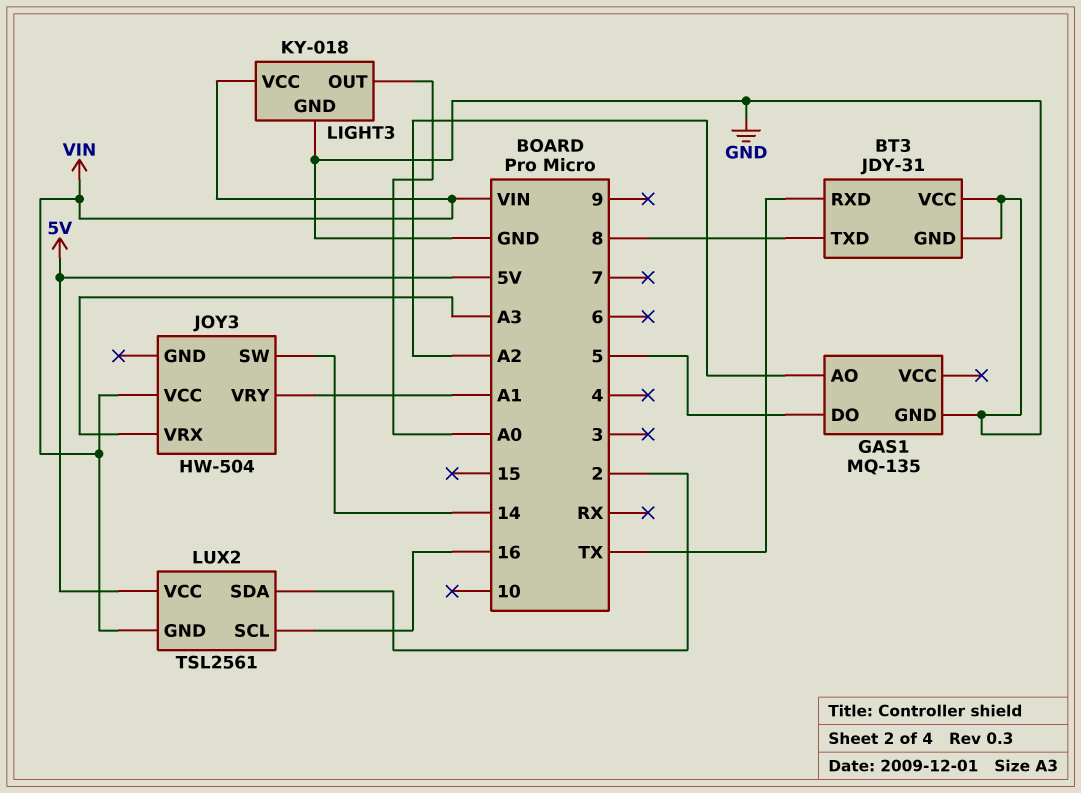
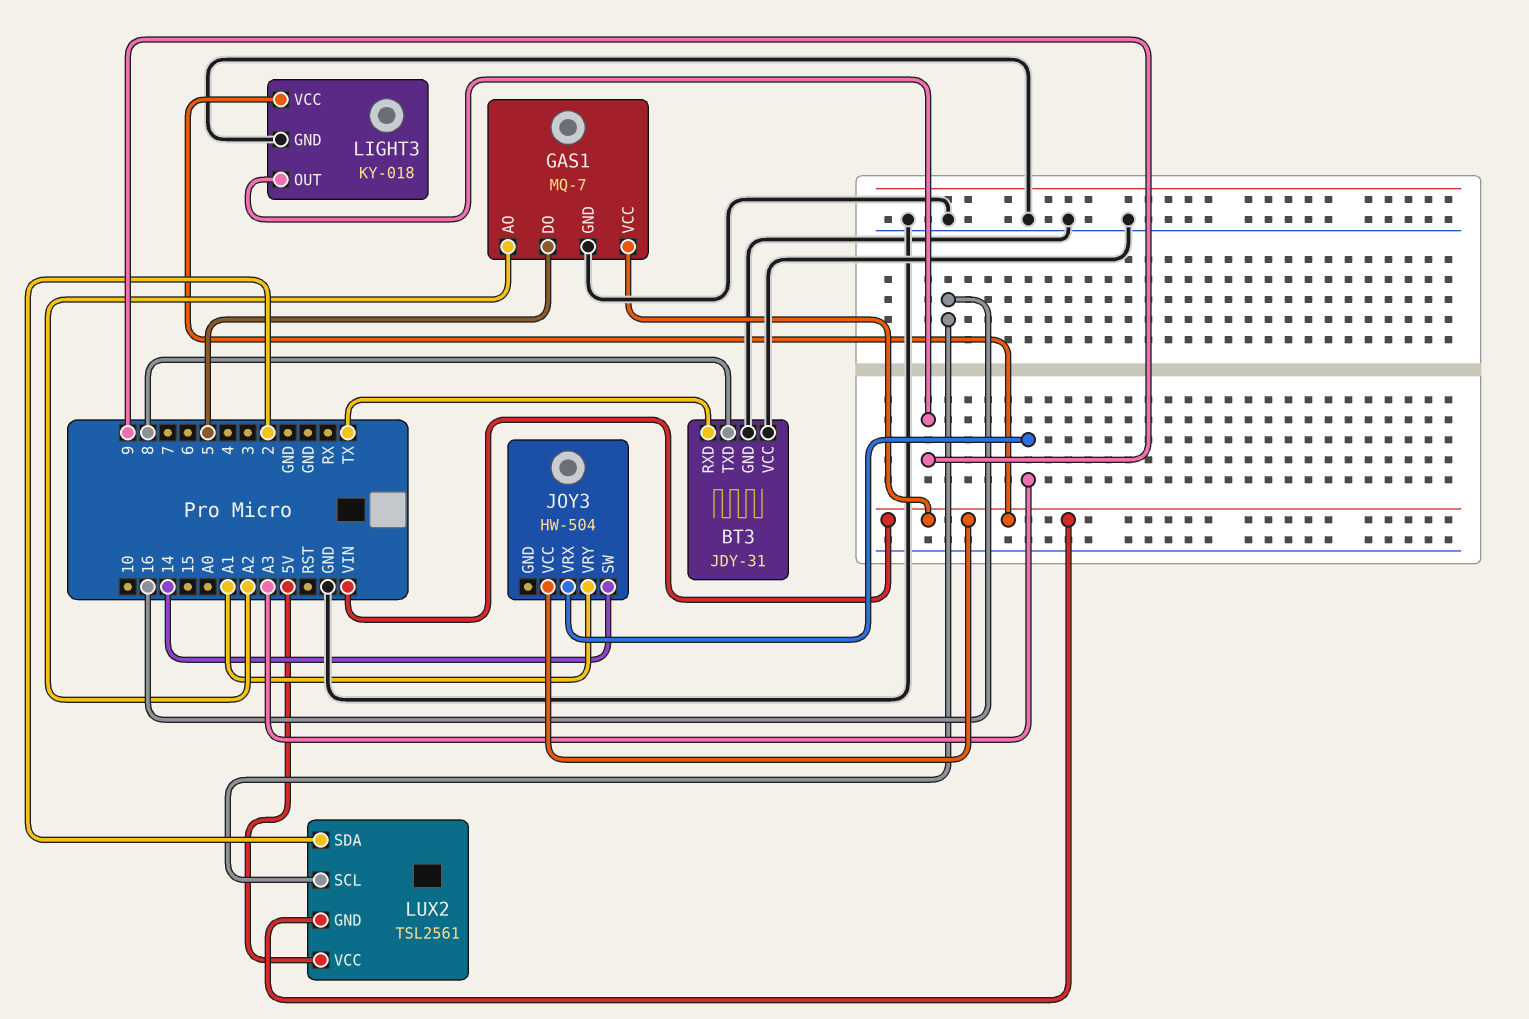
GAS1: MQ-135 -> MQ-7
GAS1 pin VCC: none -> VIN
LIGHT3 pin OUT: A0 -> 9

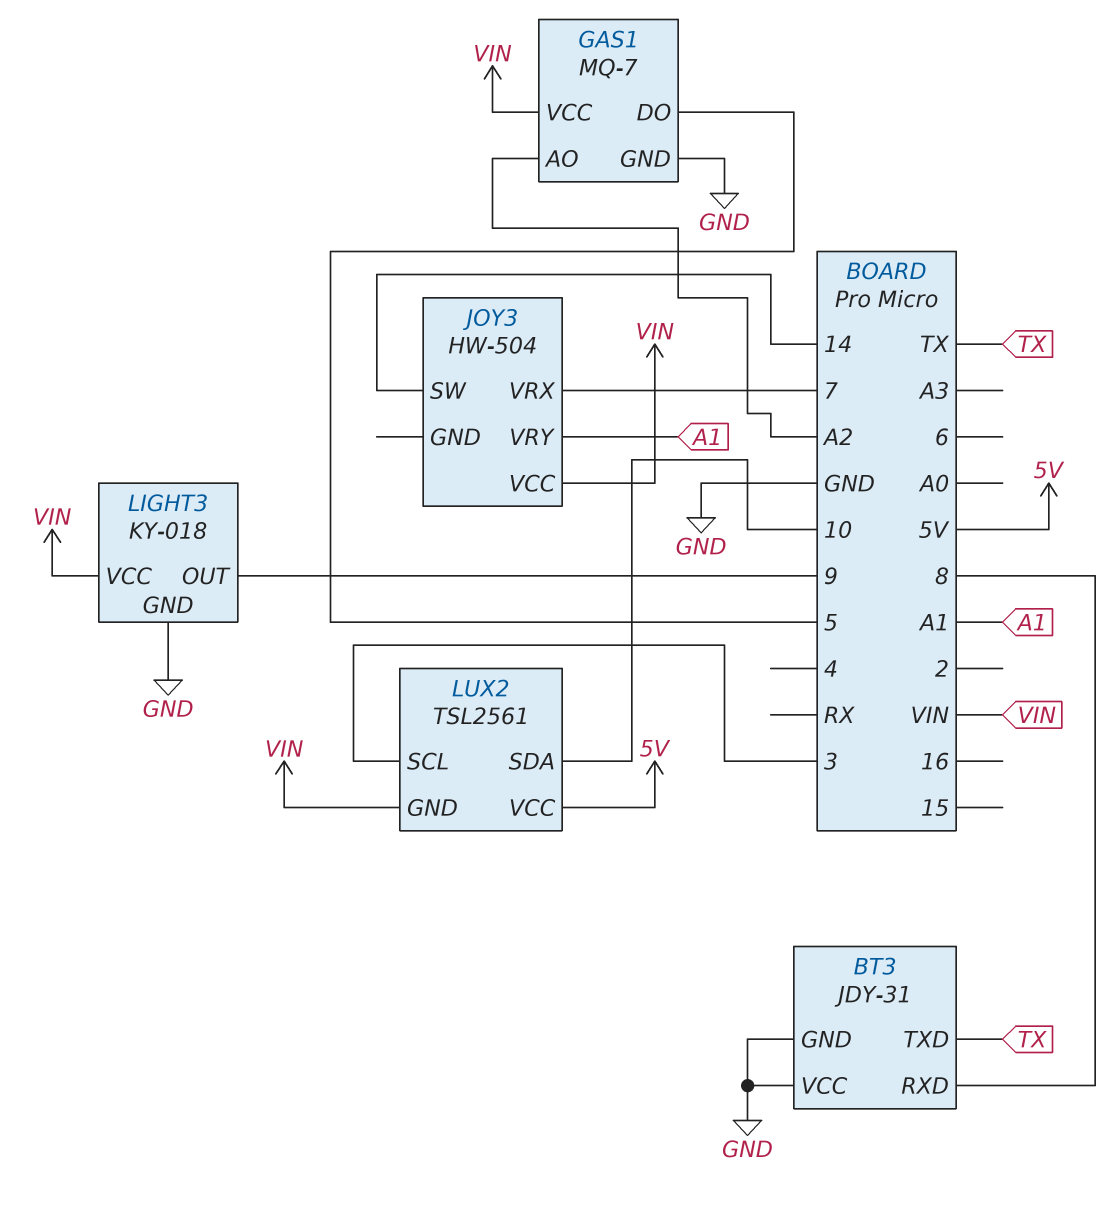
BT3 pin RXD: TX -> 8
BT3 pin TXD: 8 -> TX
JOY3 pin VRX: A3 -> 7
LUX2 pin SCL: 16 -> 3
LUX2 pin SDA: 2 -> 10

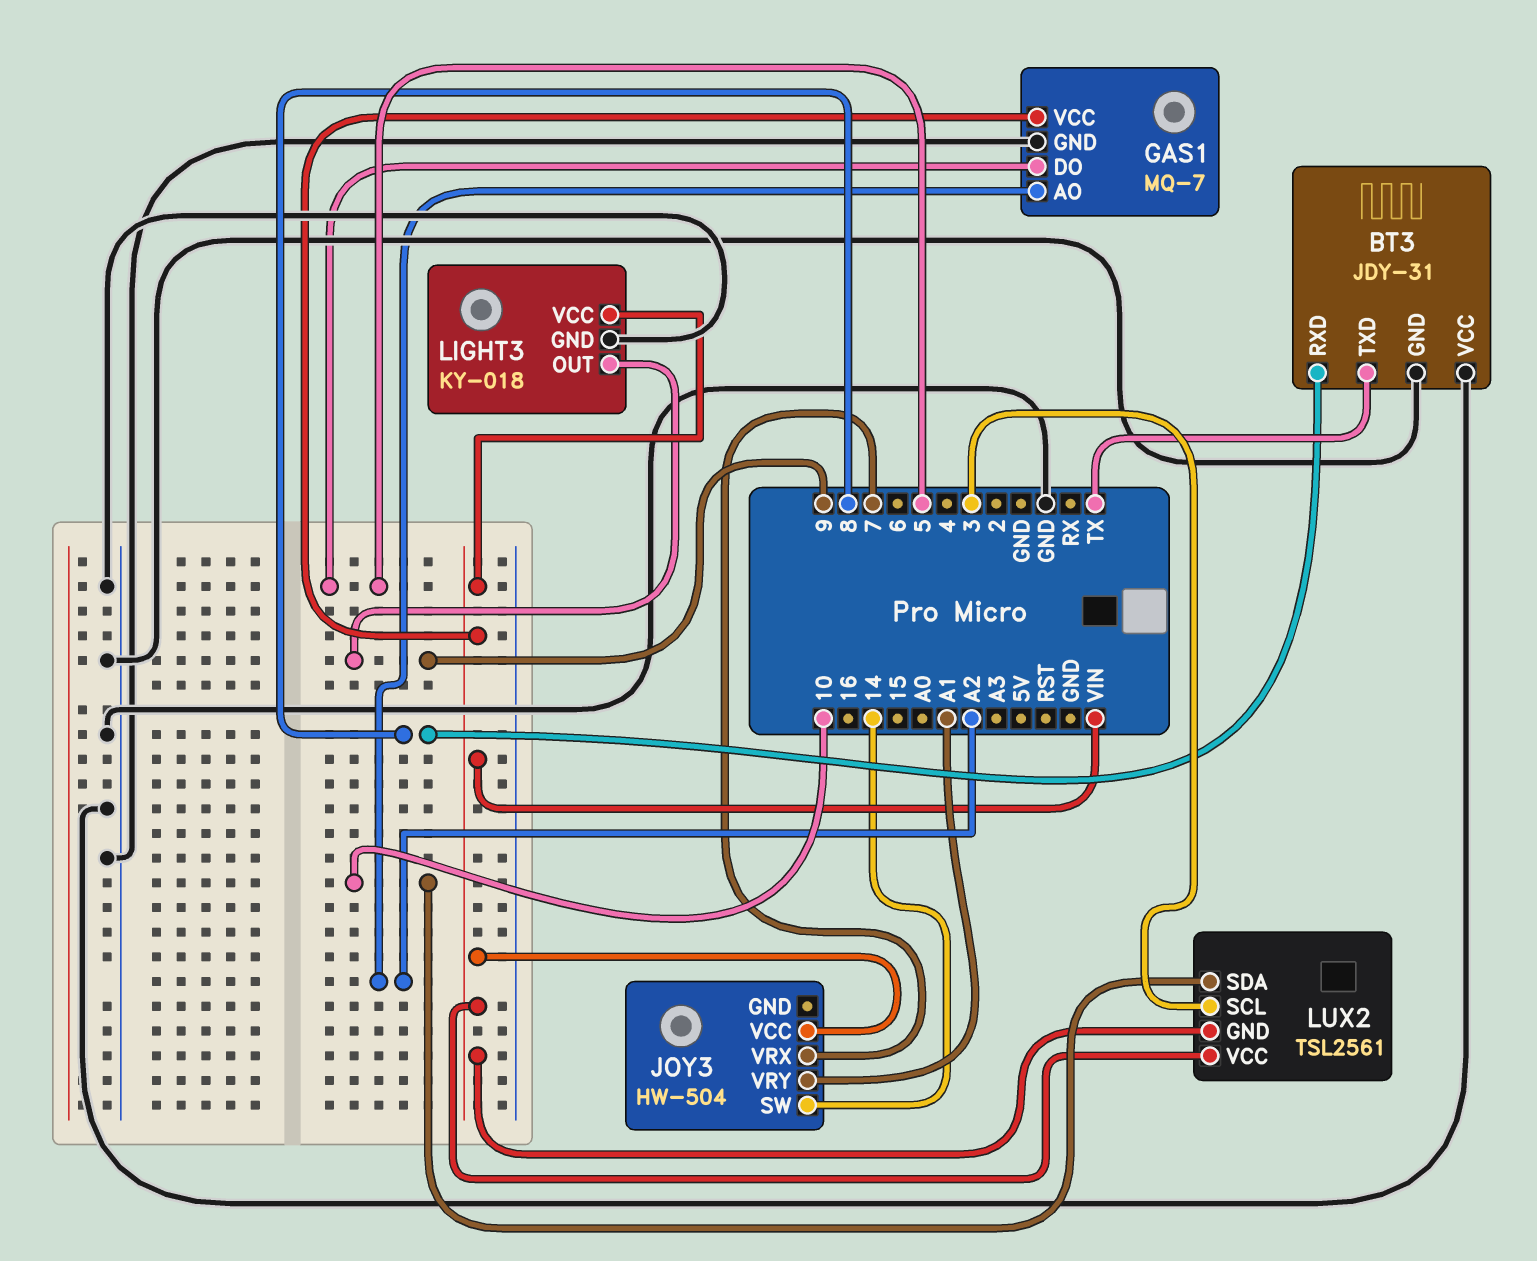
LUX2 pin VCC: 5V -> VIN

